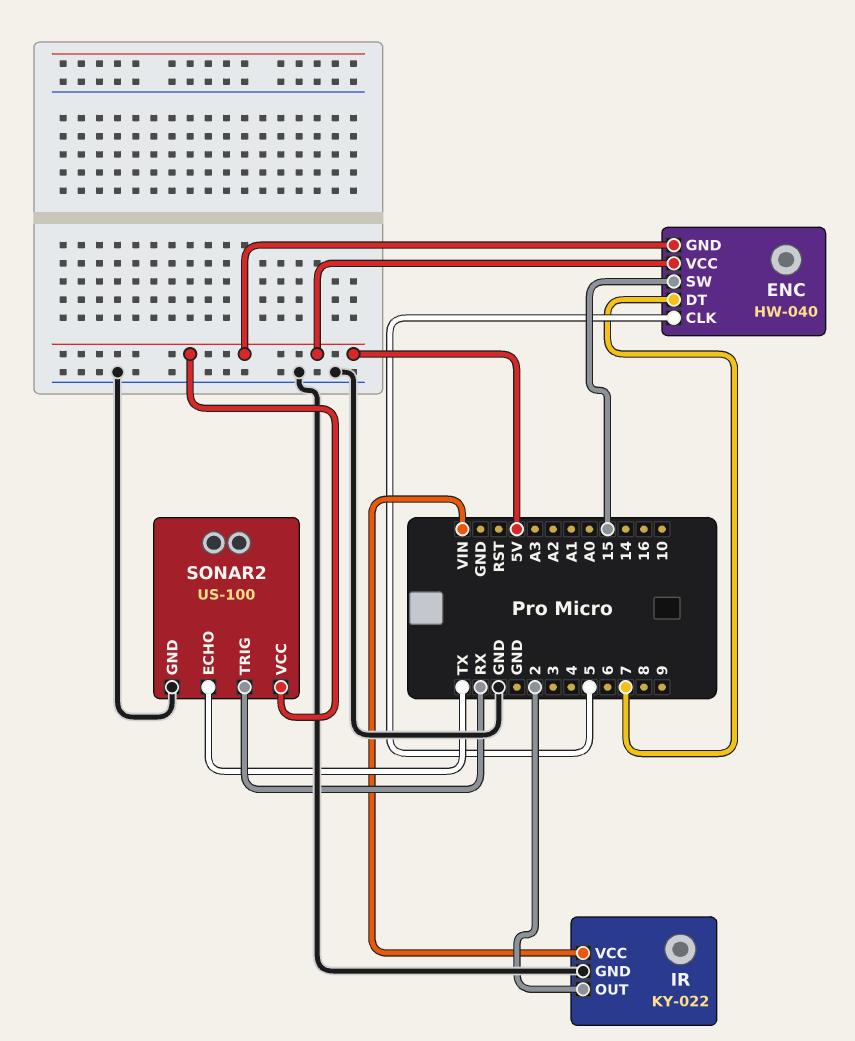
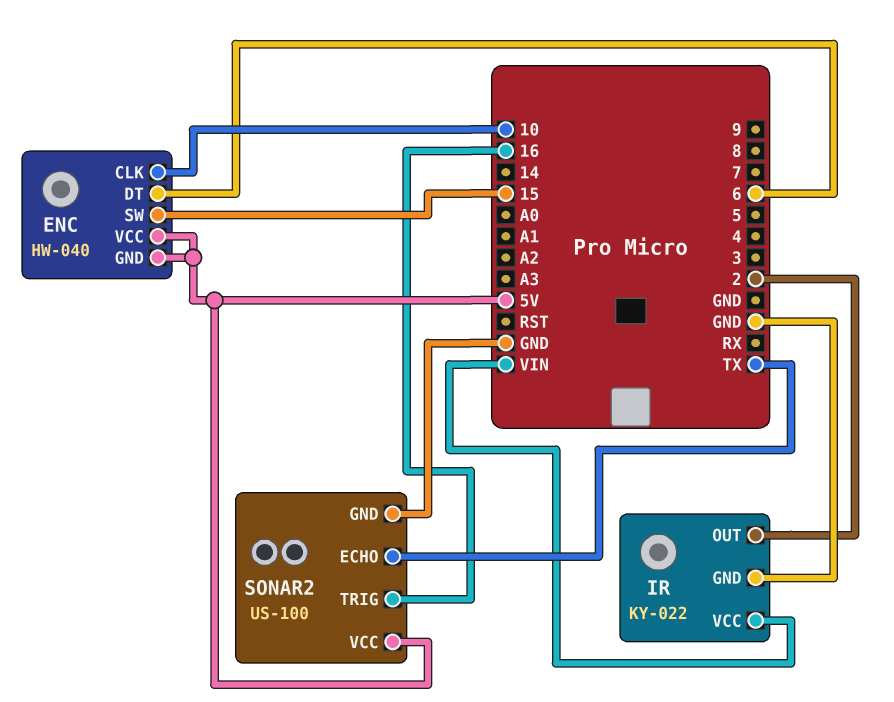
ENC pin CLK: 5 -> 10
ENC pin DT: 7 -> 6
SONAR2 pin TRIG: RX -> 16

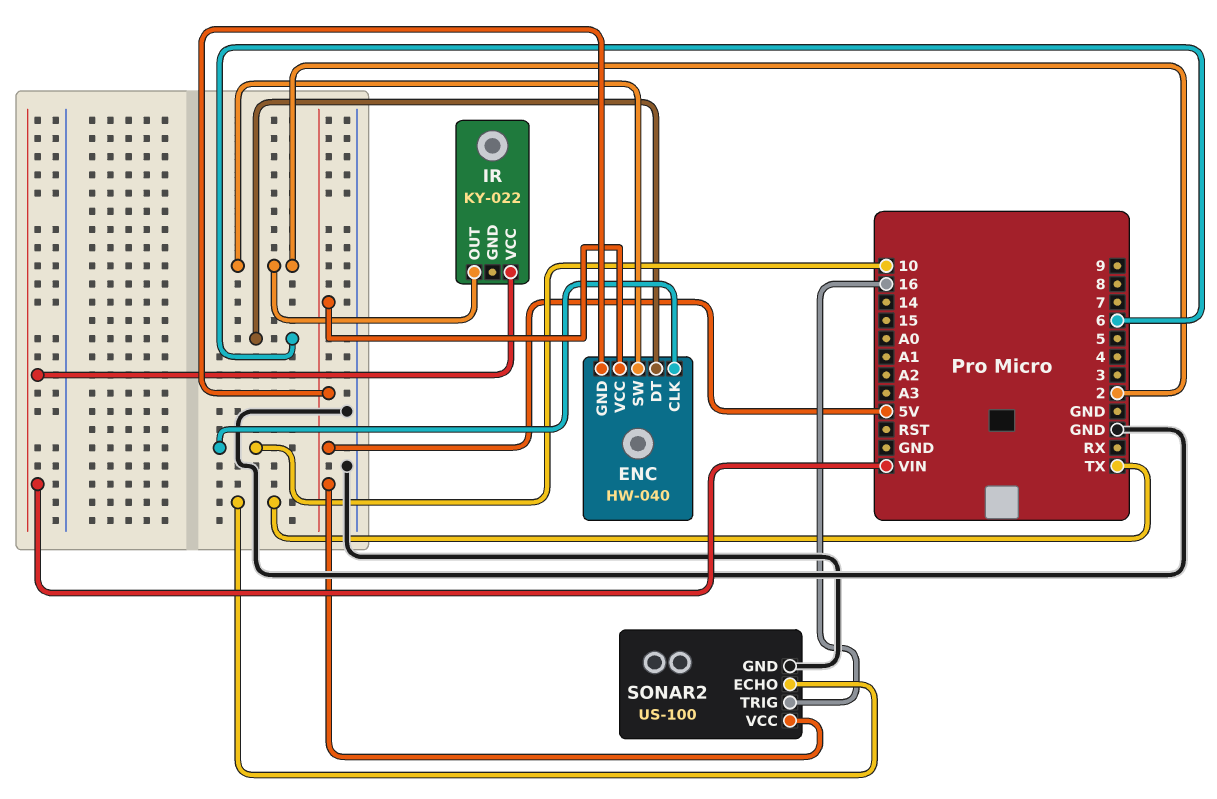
ENC pin SW: 15 -> 2
IR pin GND: GND -> none

